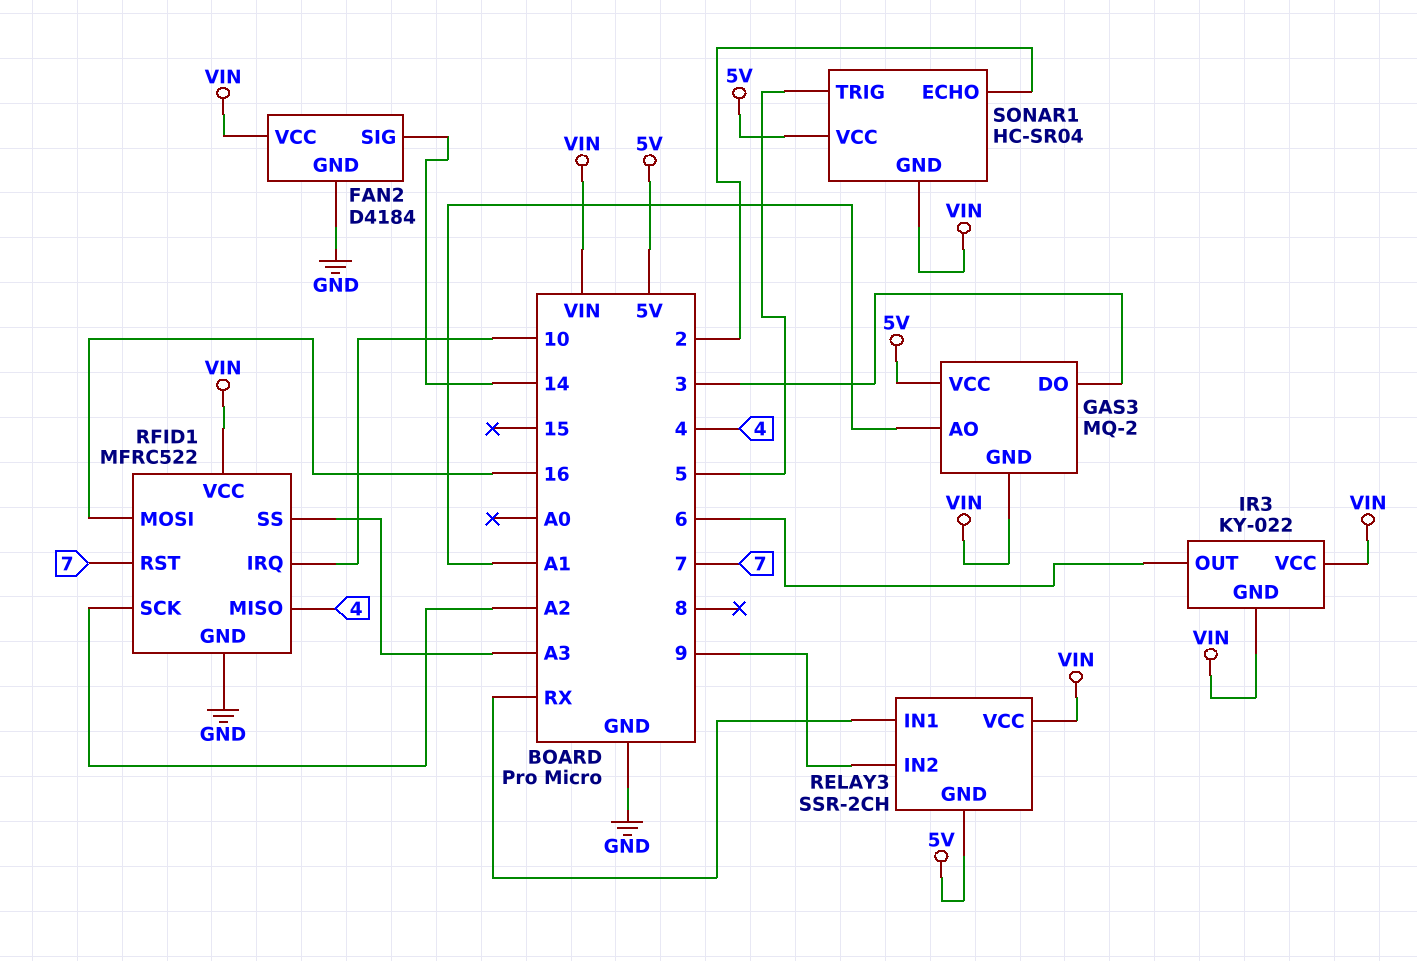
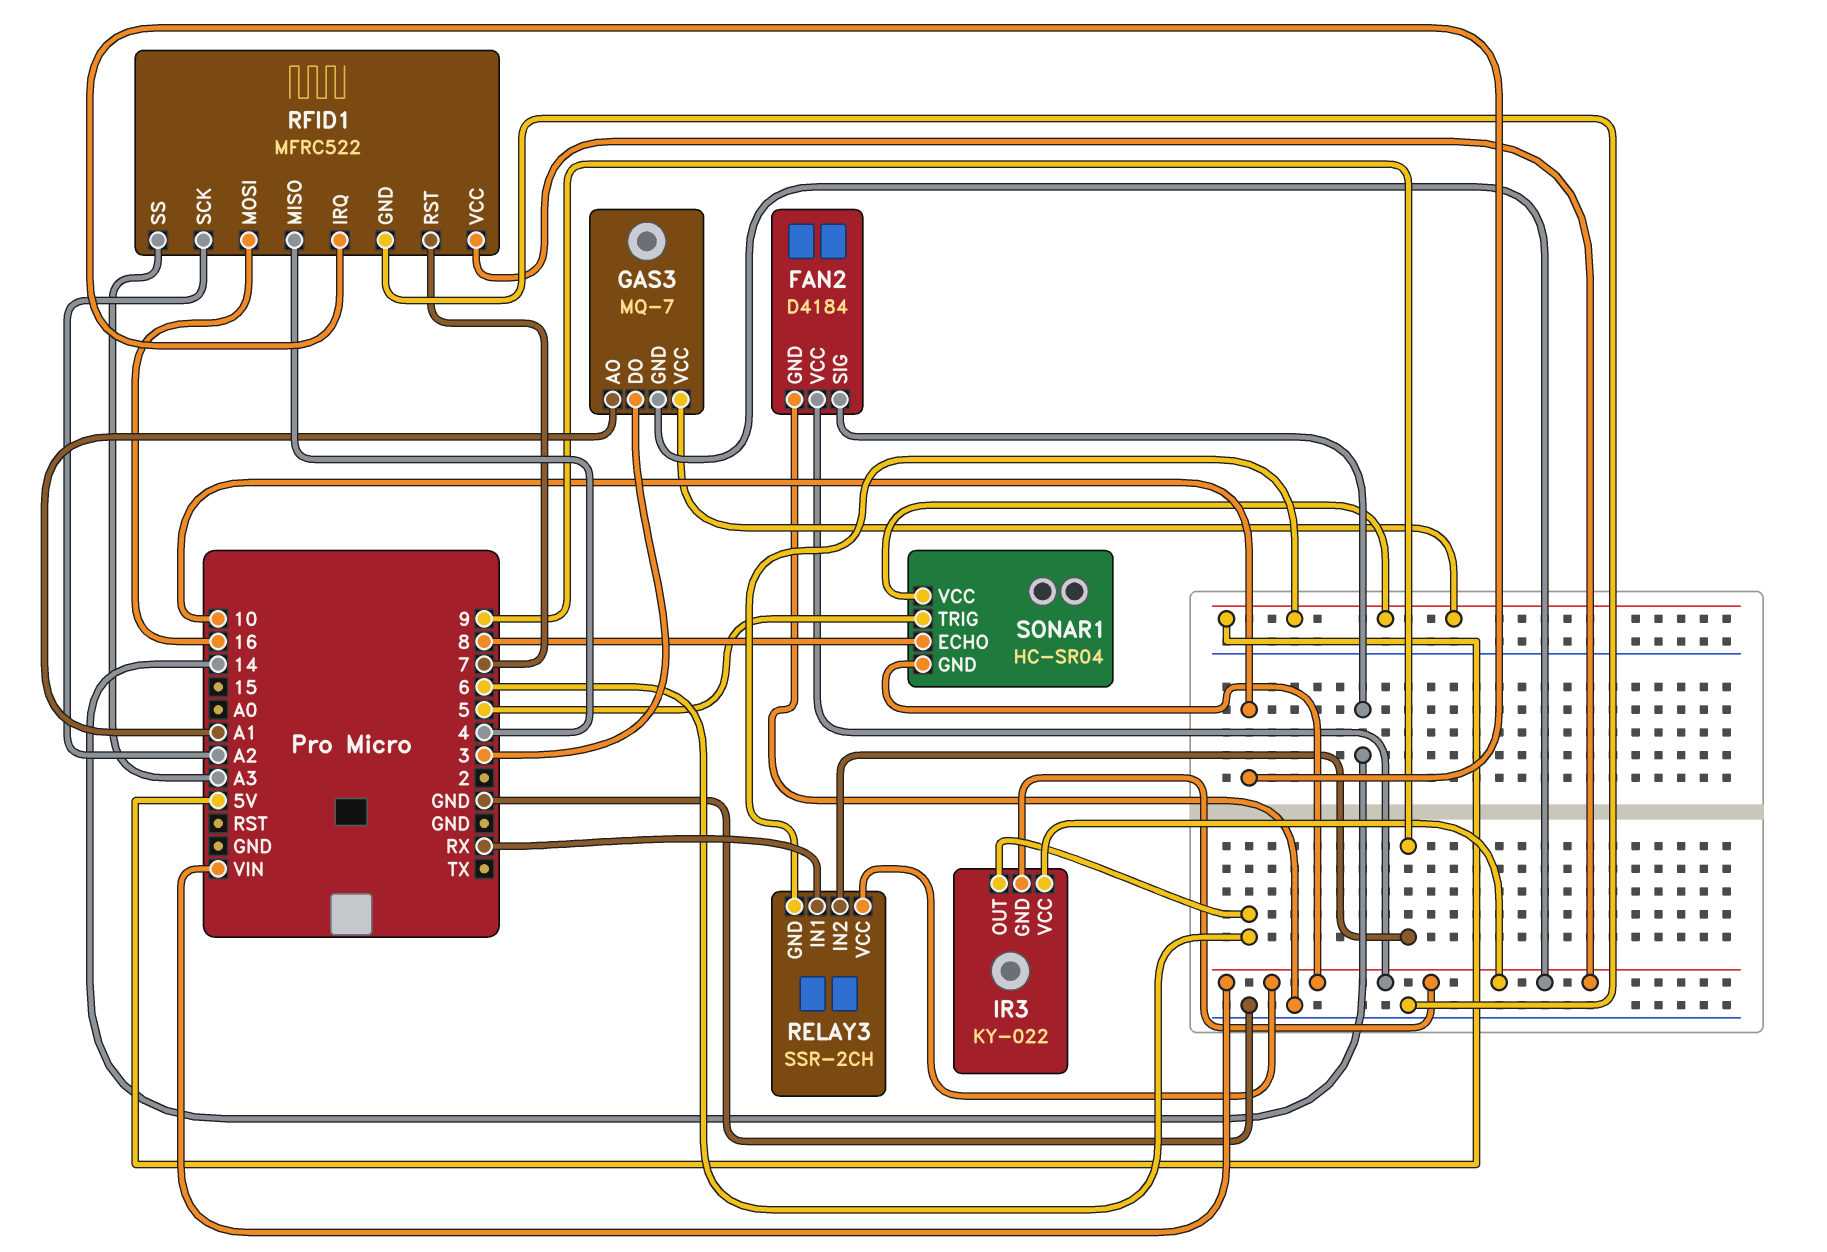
GAS3: MQ-2 -> MQ-7
SONAR1 pin ECHO: 2 -> 8

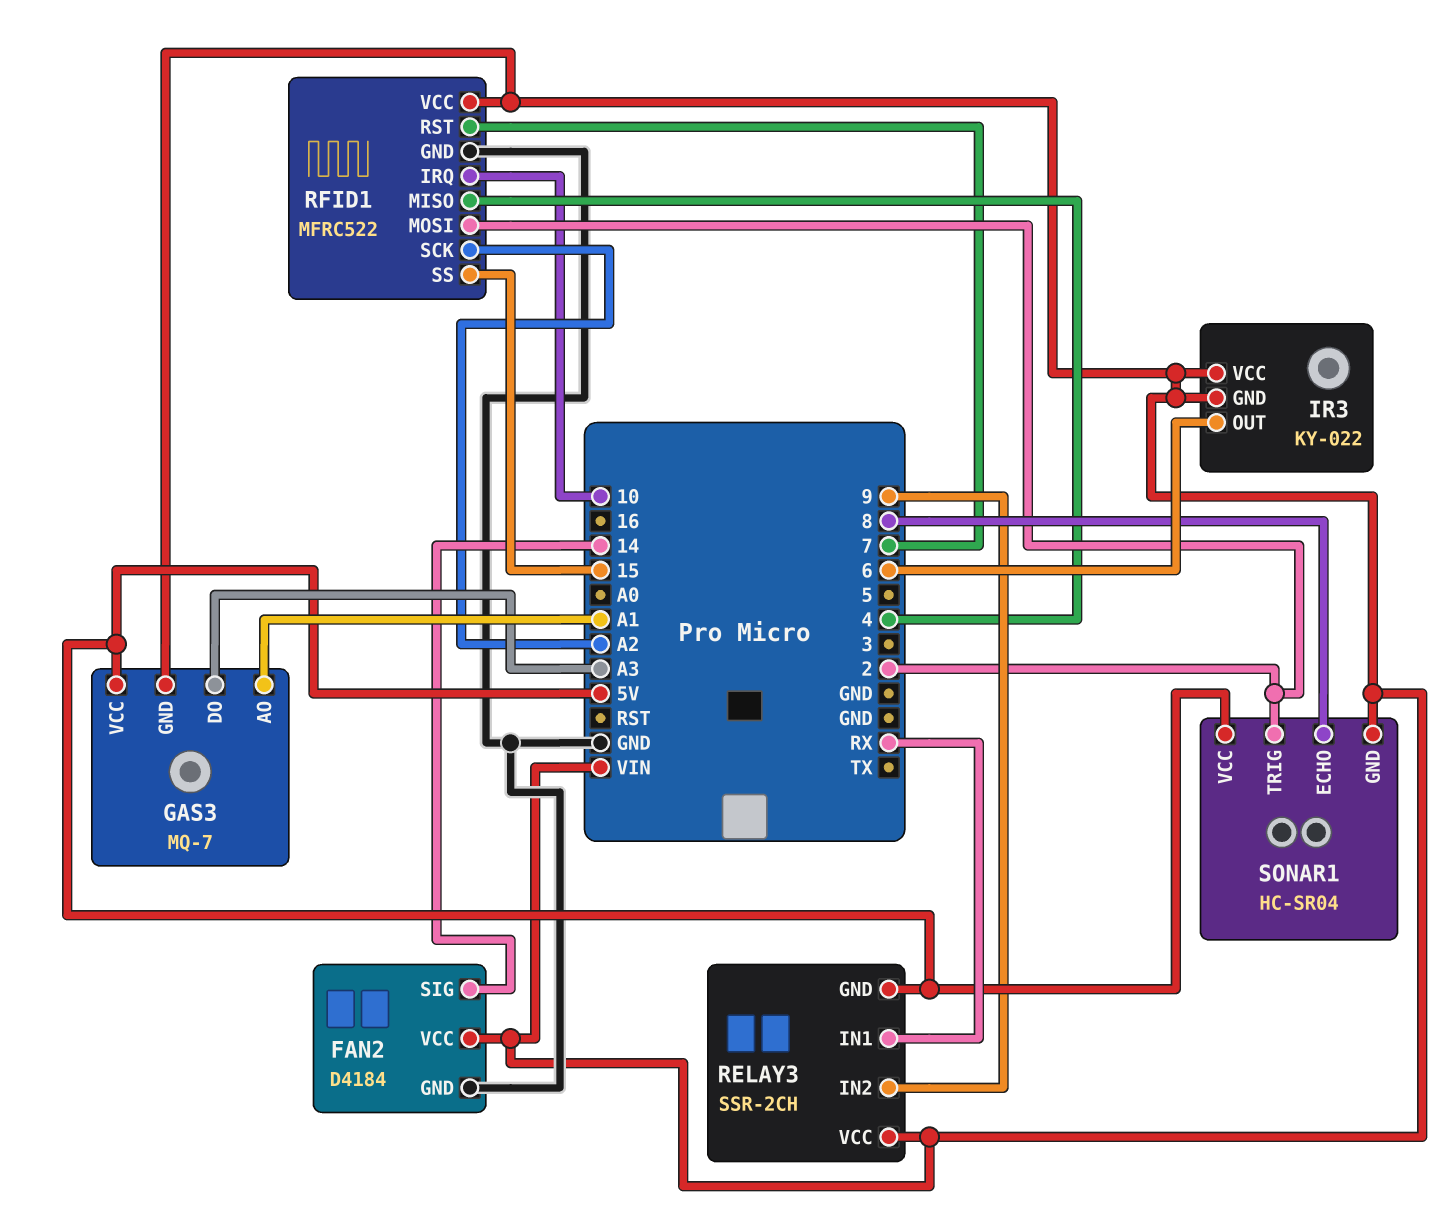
GAS3 pin DO: 3 -> A3
RFID1 pin MOSI: 16 -> 2
RFID1 pin SS: A3 -> 15
SONAR1 pin TRIG: 5 -> 2

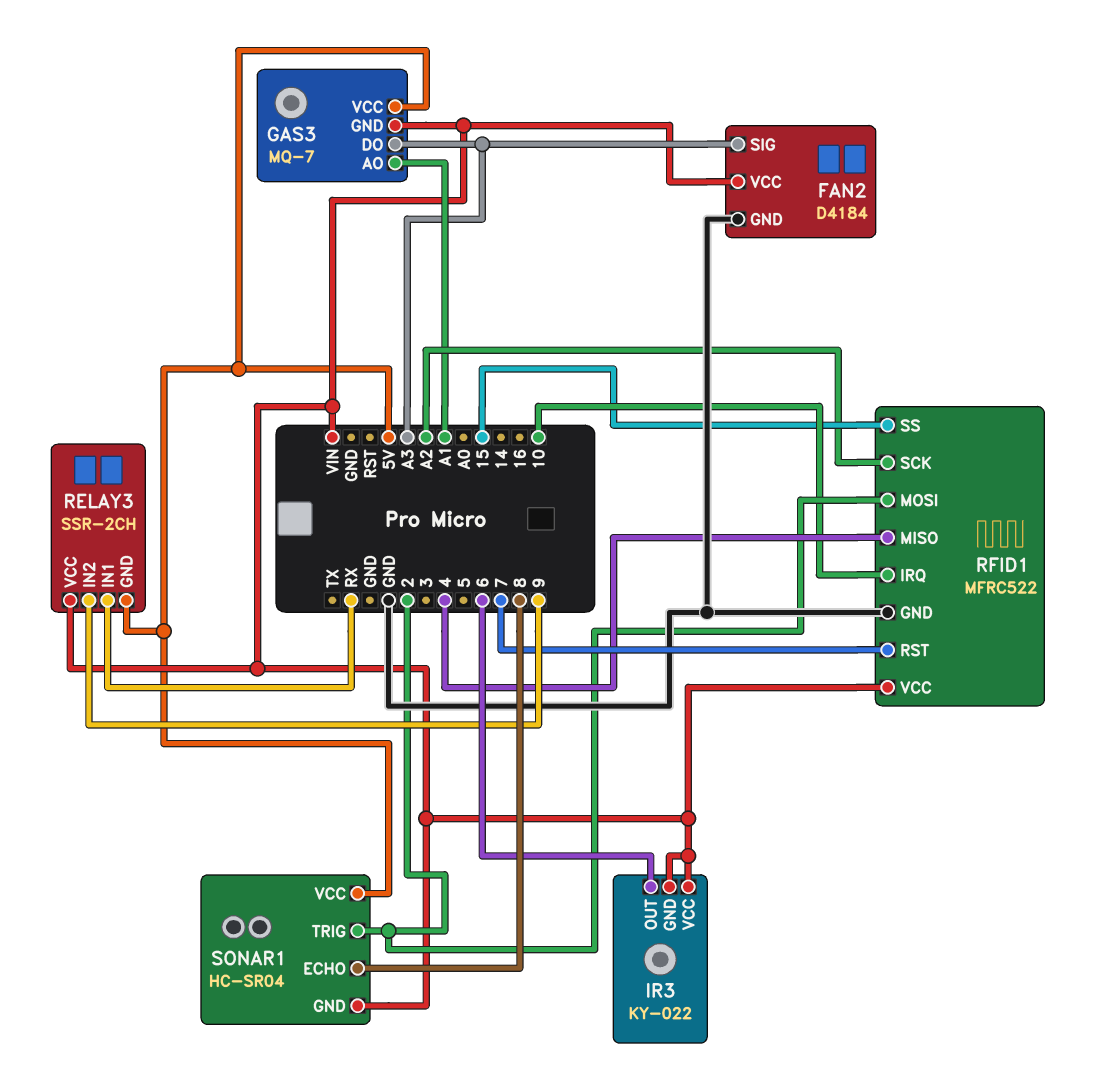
FAN2 pin SIG: 14 -> A3

